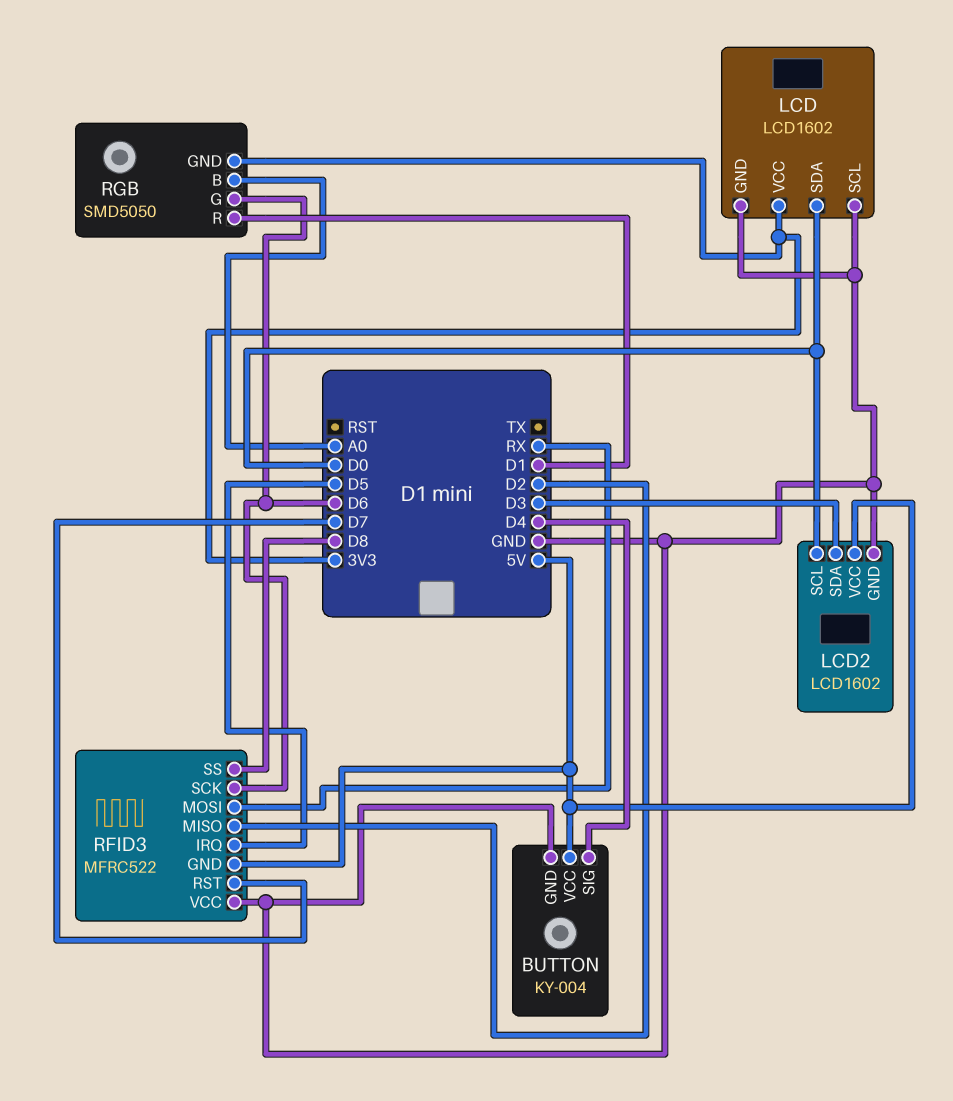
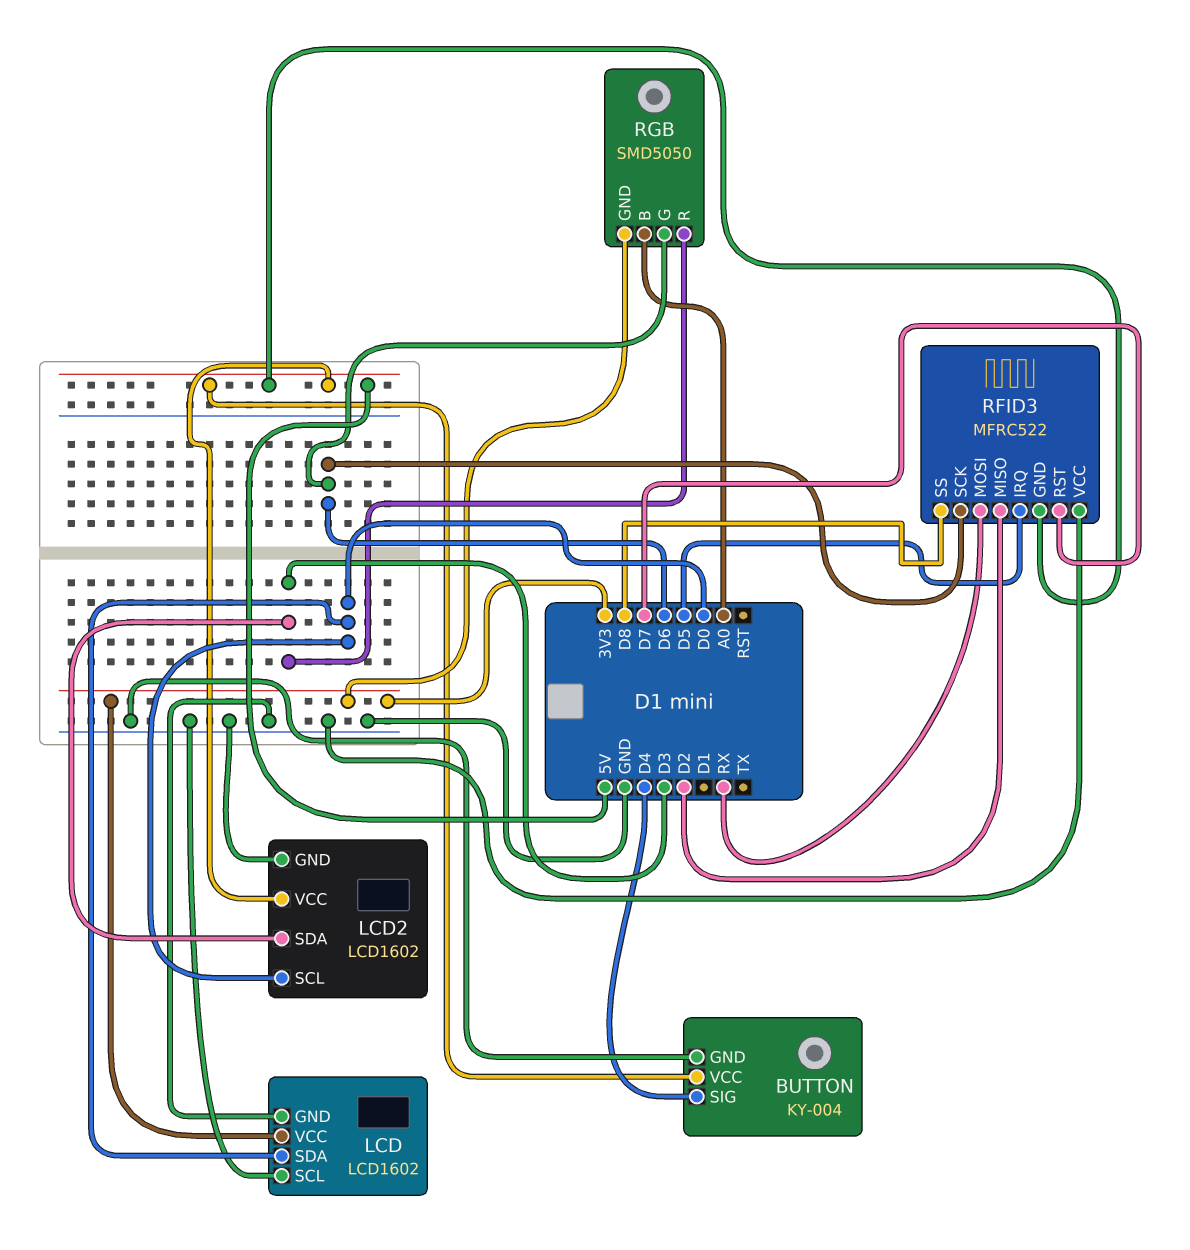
RGB pin R: D1 -> D3

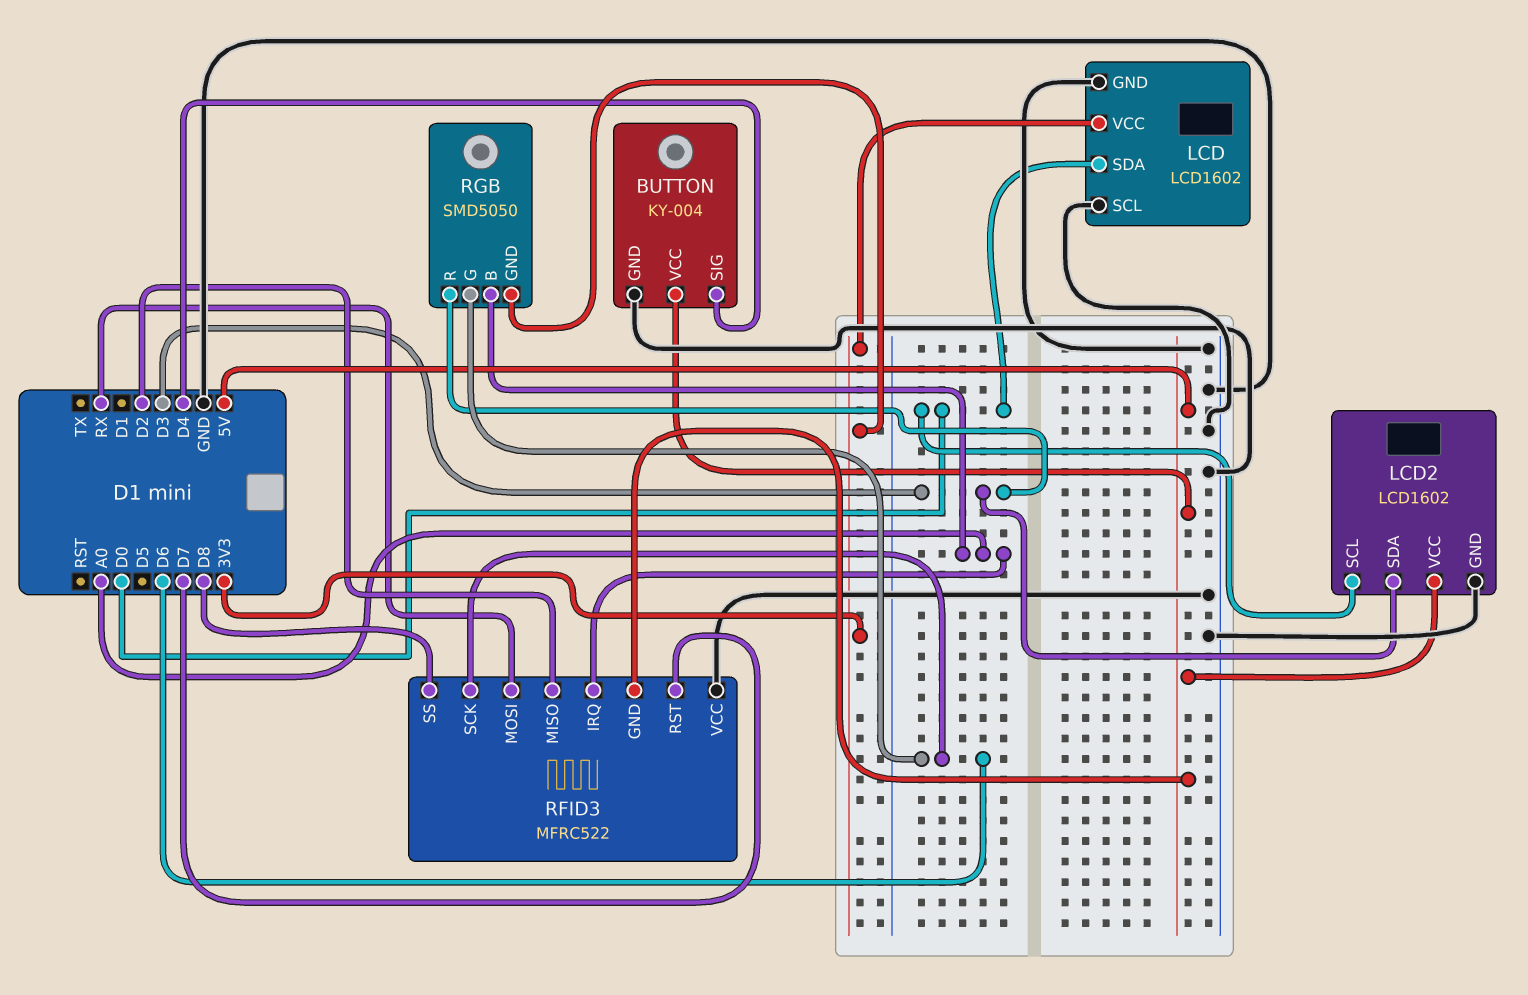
RFID3 pin IRQ: D5 -> A0

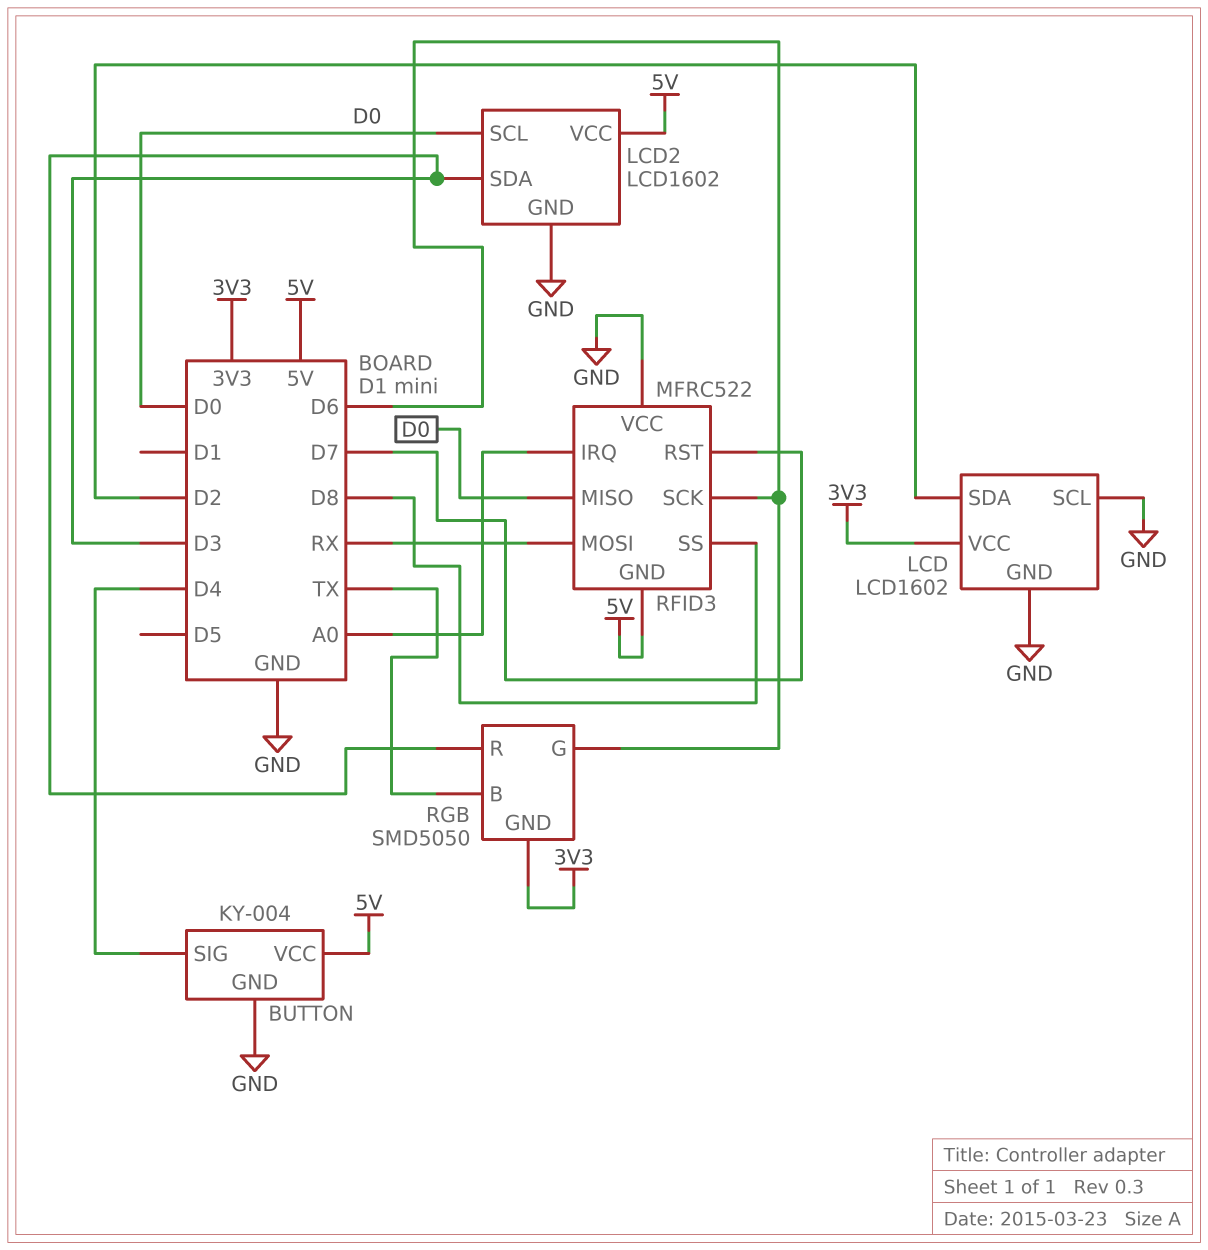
LCD pin SDA: D0 -> D2
RFID3 pin MISO: D2 -> D0
RGB pin B: A0 -> TX

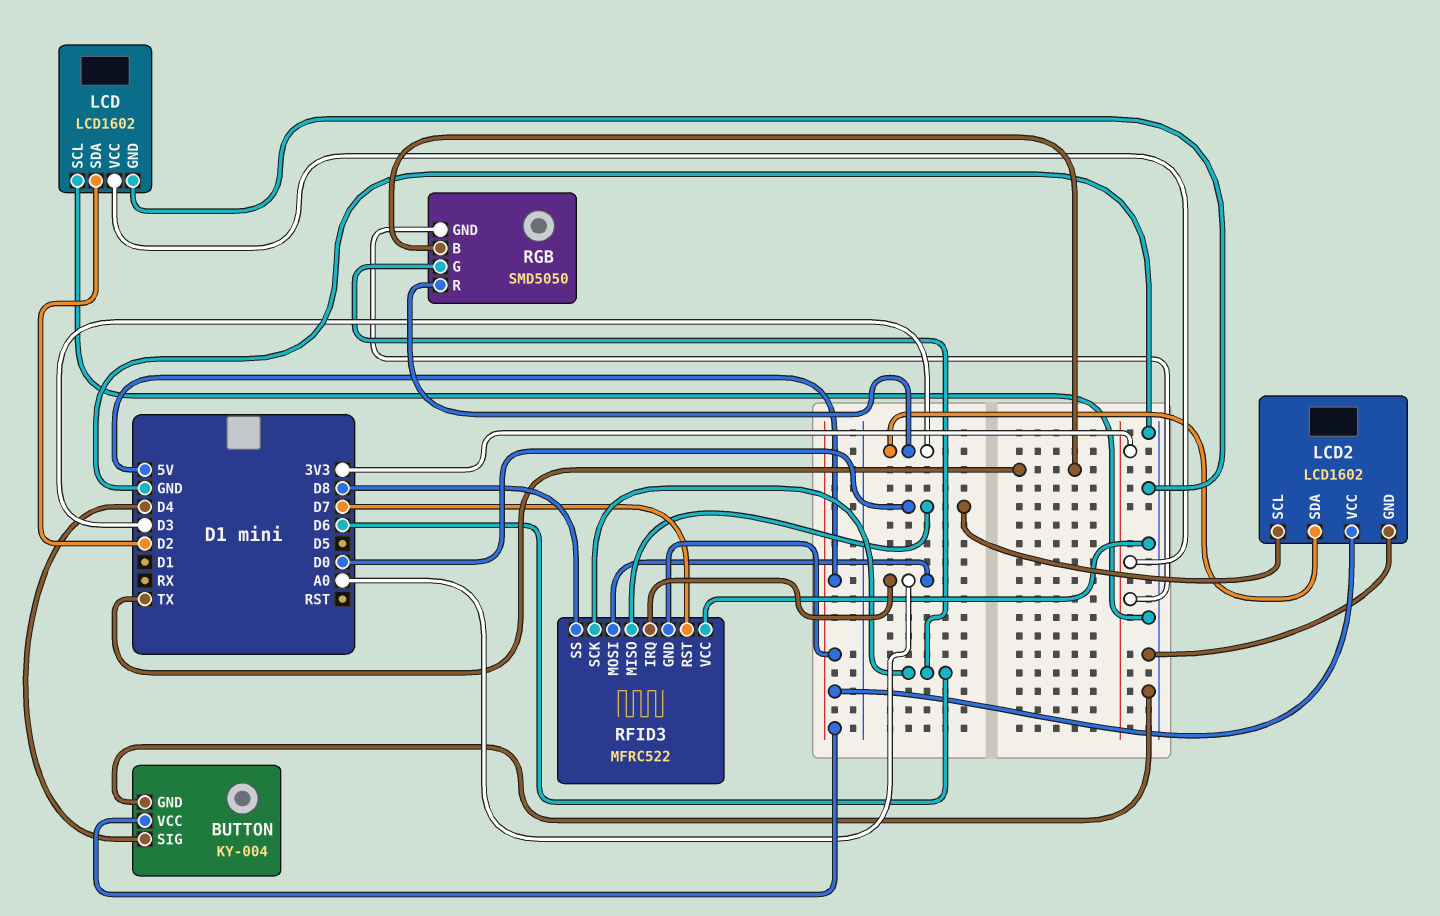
RFID3 pin MOSI: RX -> A0

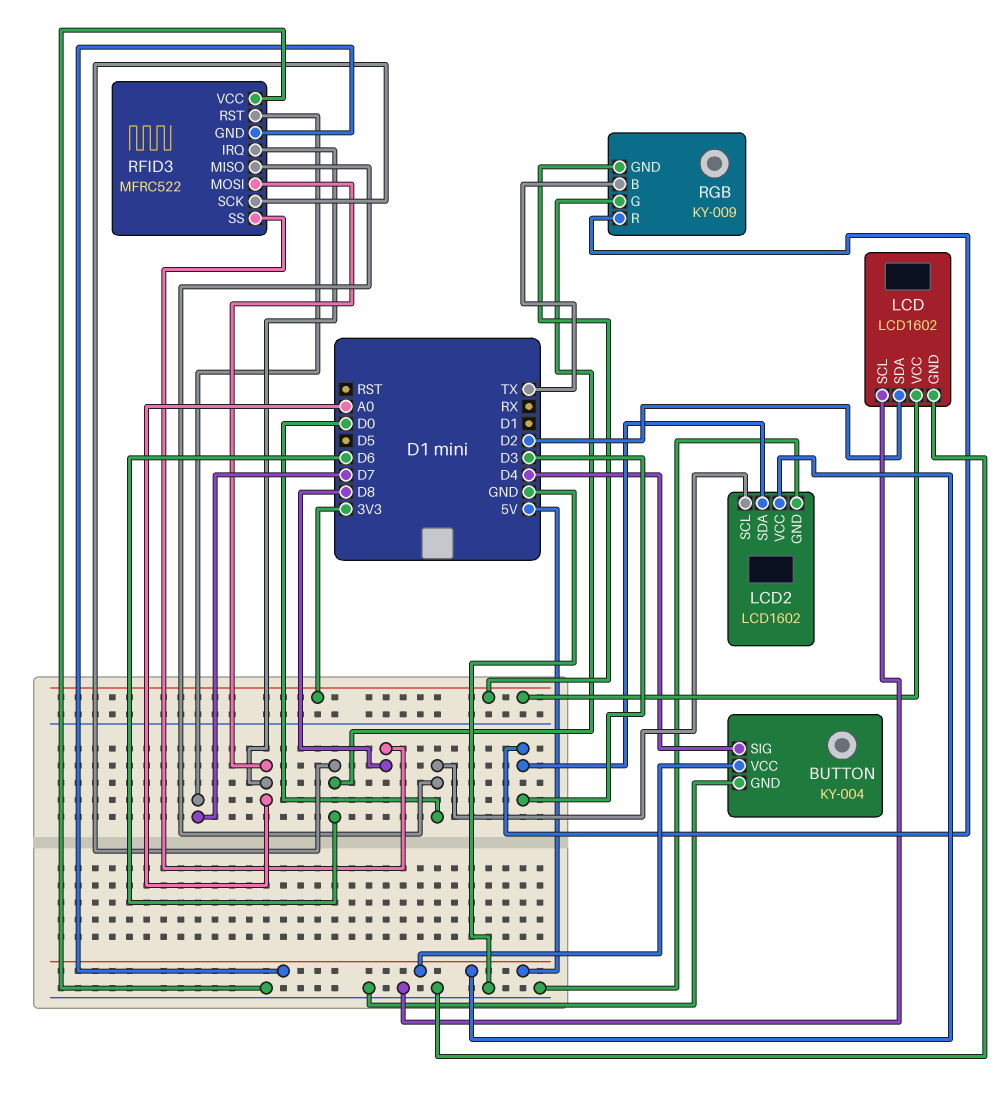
RGB: SMD5050 -> KY-009

